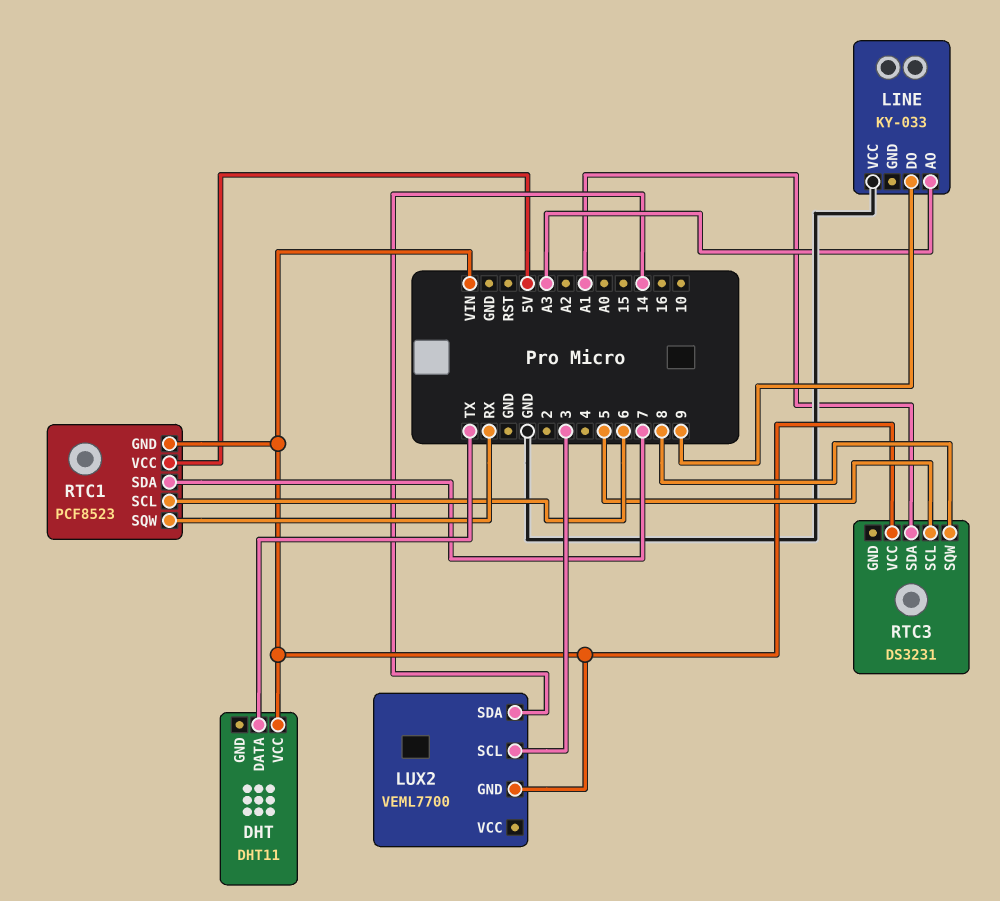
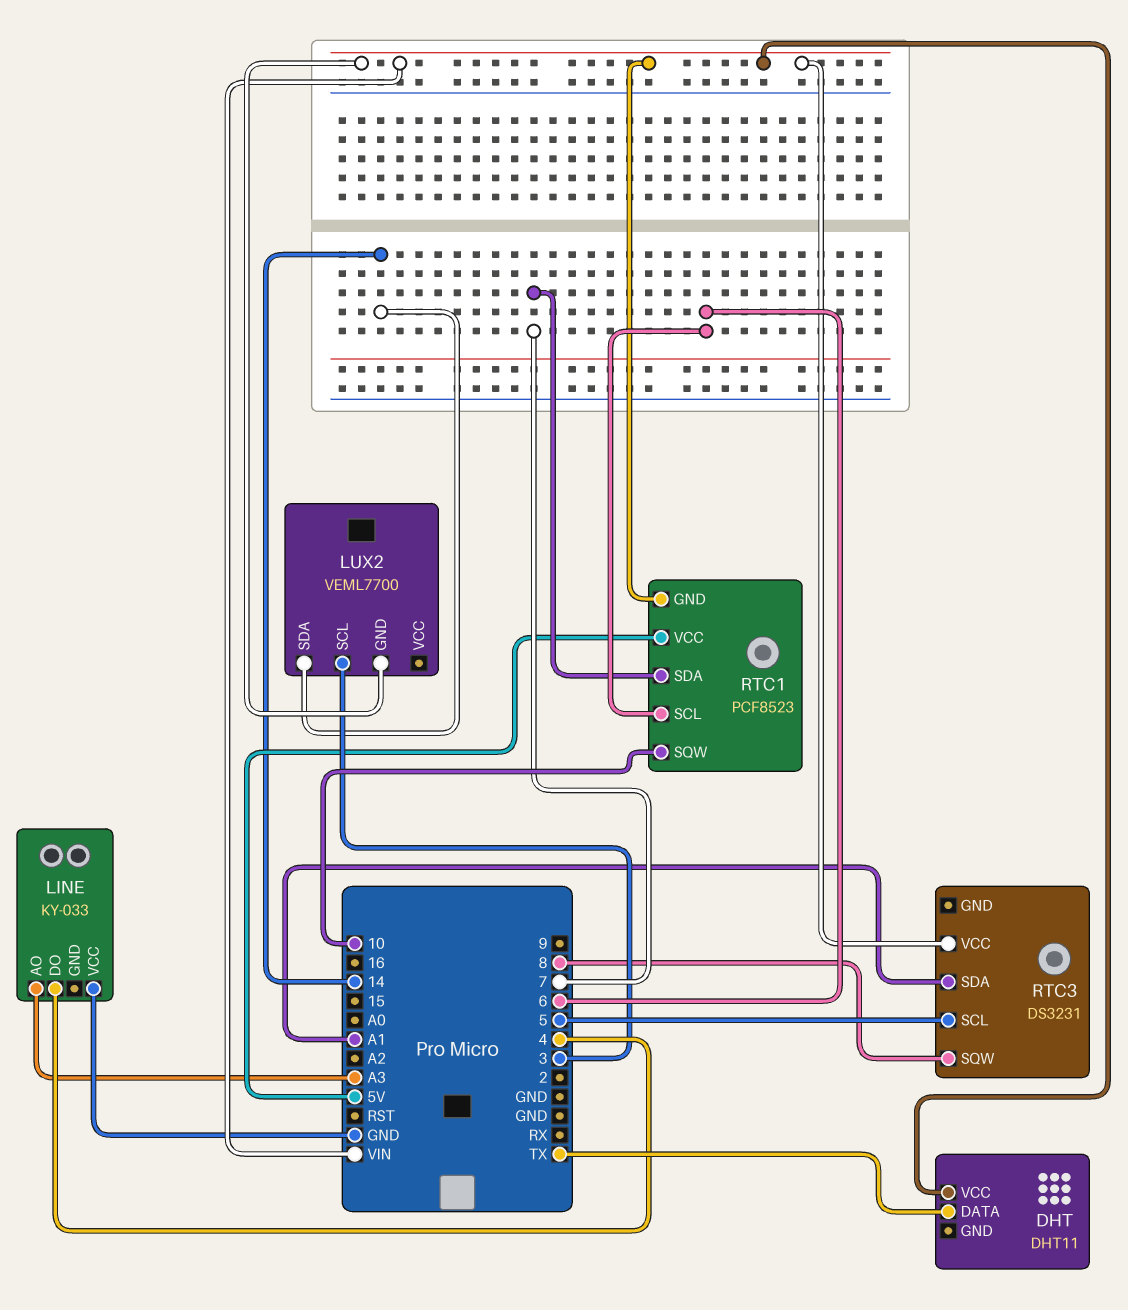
LINE pin DO: 9 -> 4
RTC1 pin SQW: RX -> 10

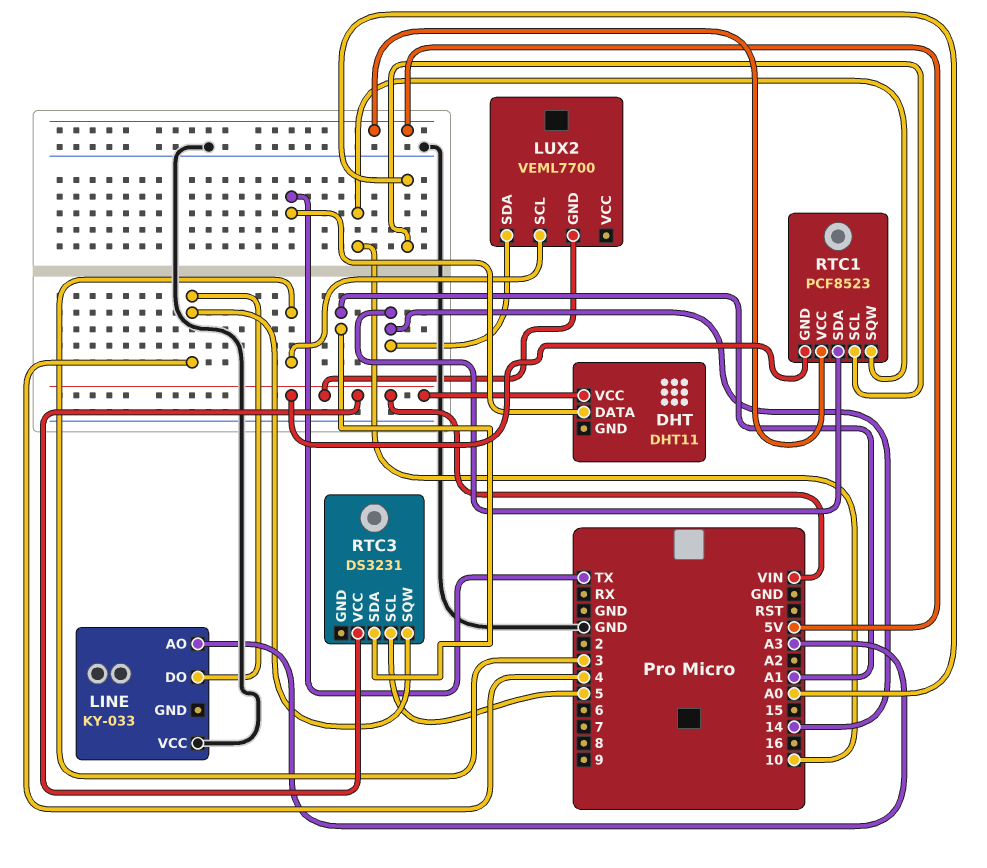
RTC1 pin SCL: 6 -> A0
RTC1 pin SDA: 7 -> 14
RTC3 pin SQW: 8 -> 4

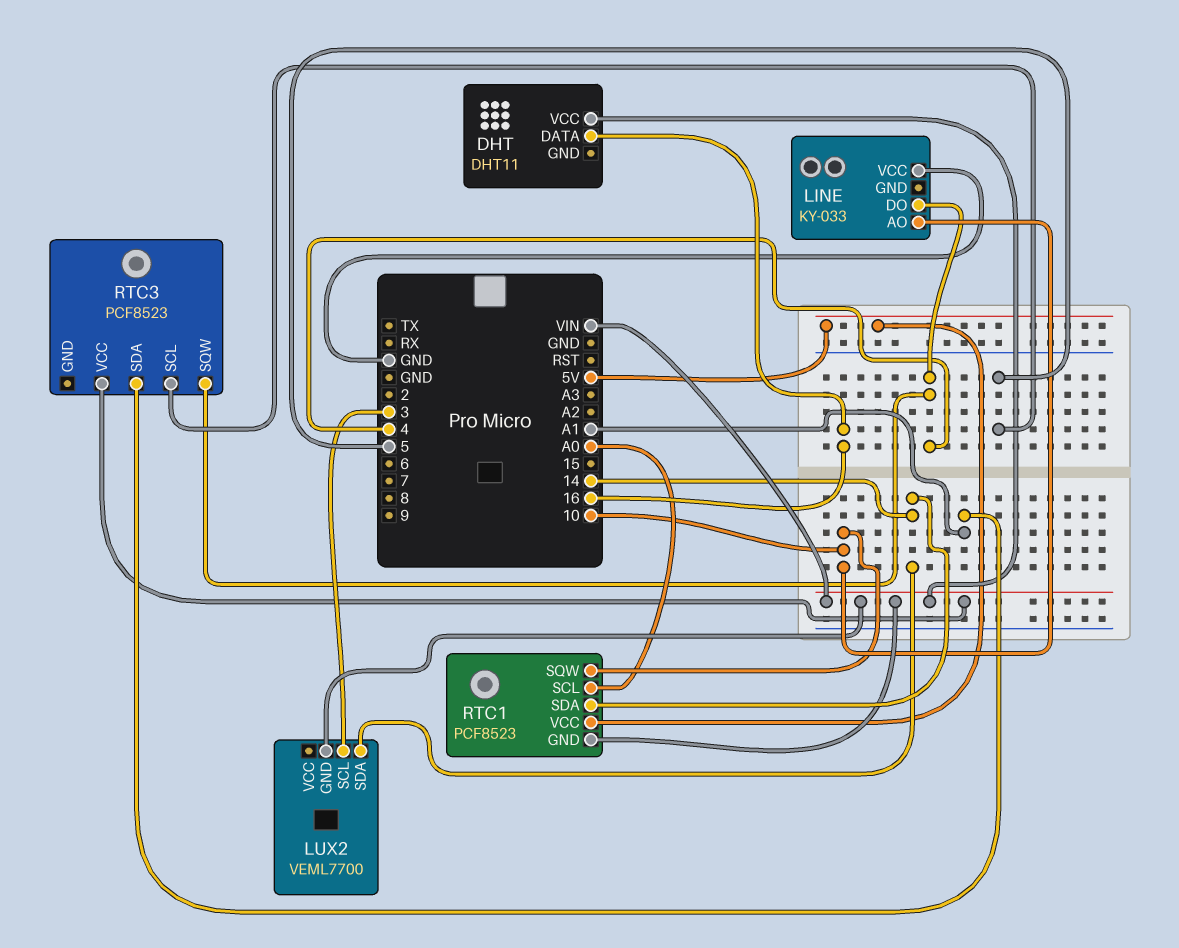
DHT pin DATA: TX -> 16
LINE pin AO: A3 -> 10
RTC3: DS3231 -> PCF8523

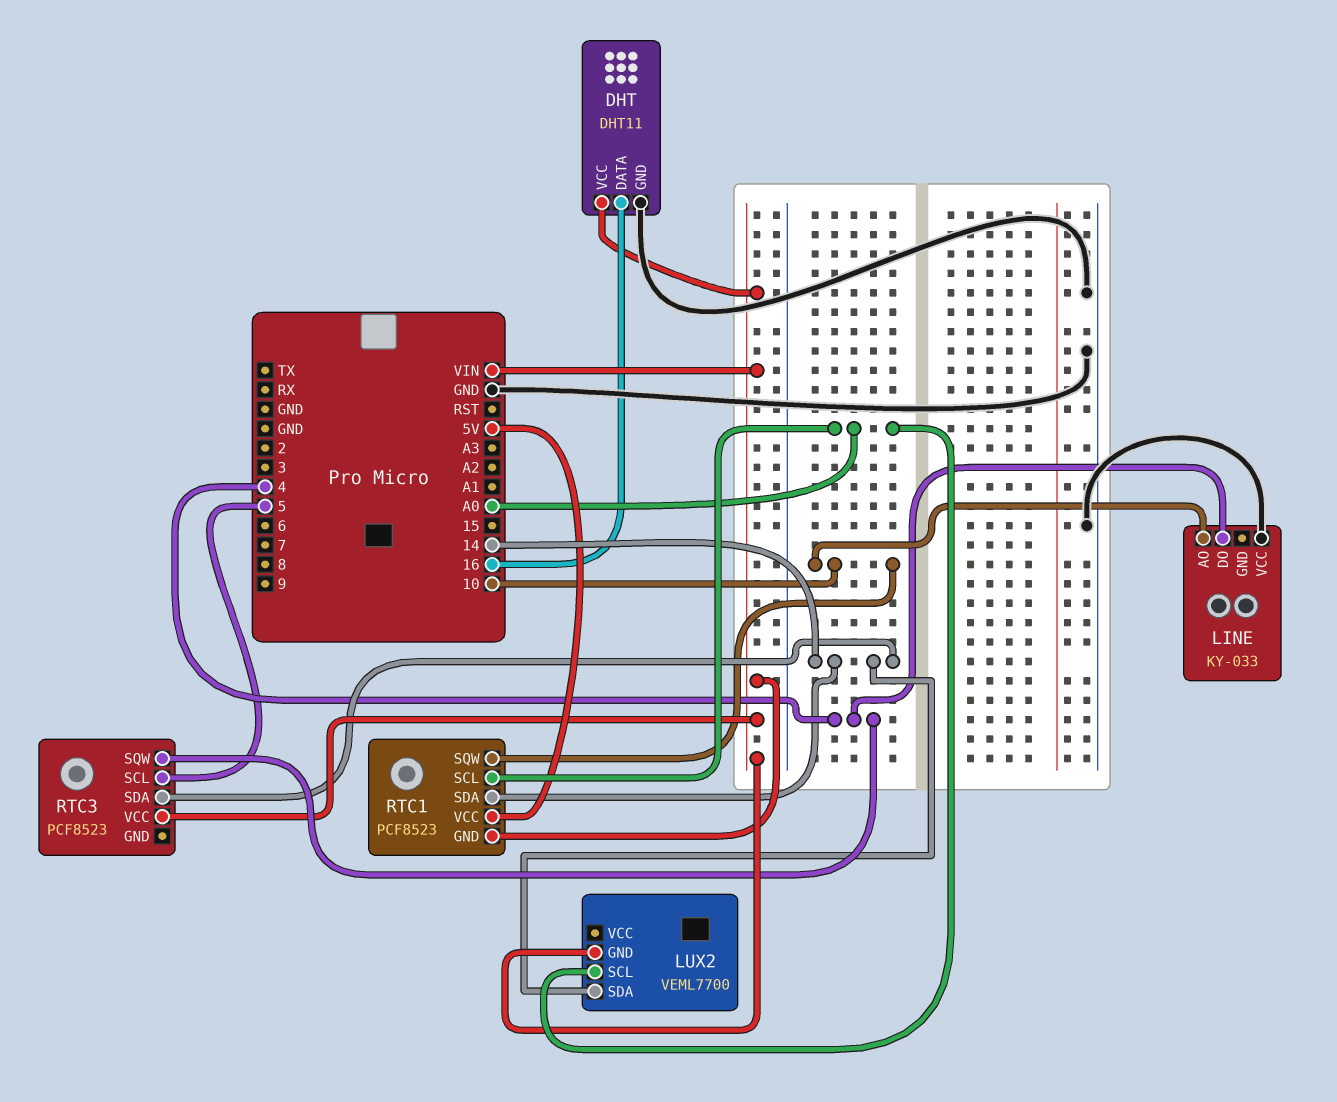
DHT pin GND: none -> GND
LUX2 pin SCL: 3 -> A0
RTC3 pin SDA: A1 -> 14

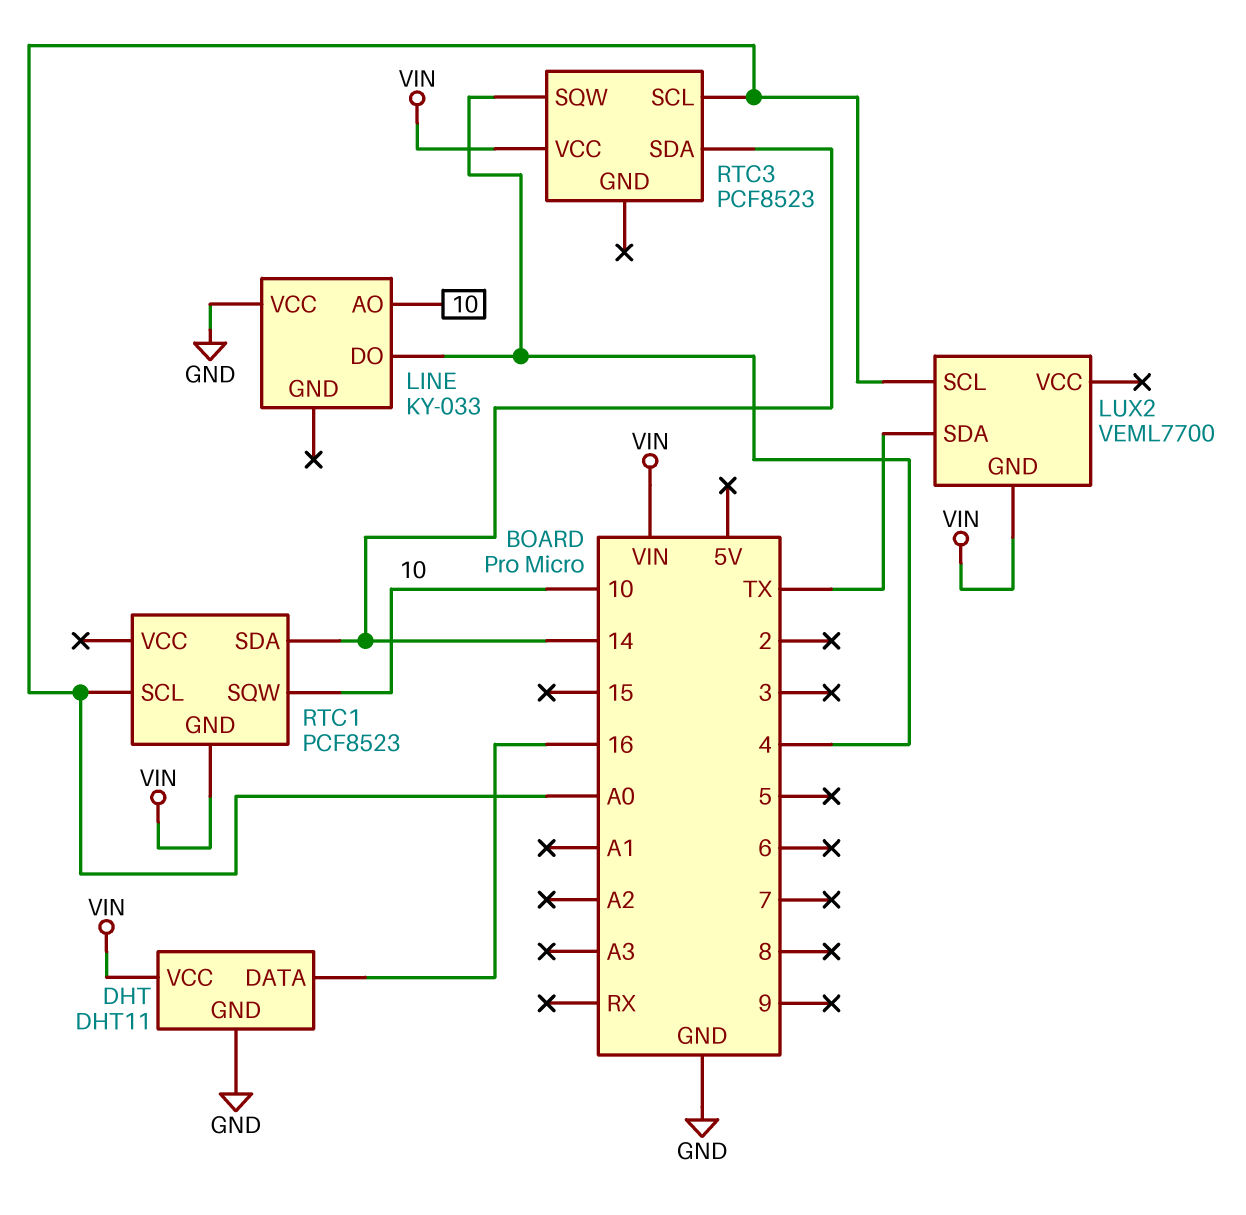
LUX2 pin SDA: 14 -> TX
RTC1 pin VCC: 5V -> none
RTC3 pin SCL: 5 -> A0

